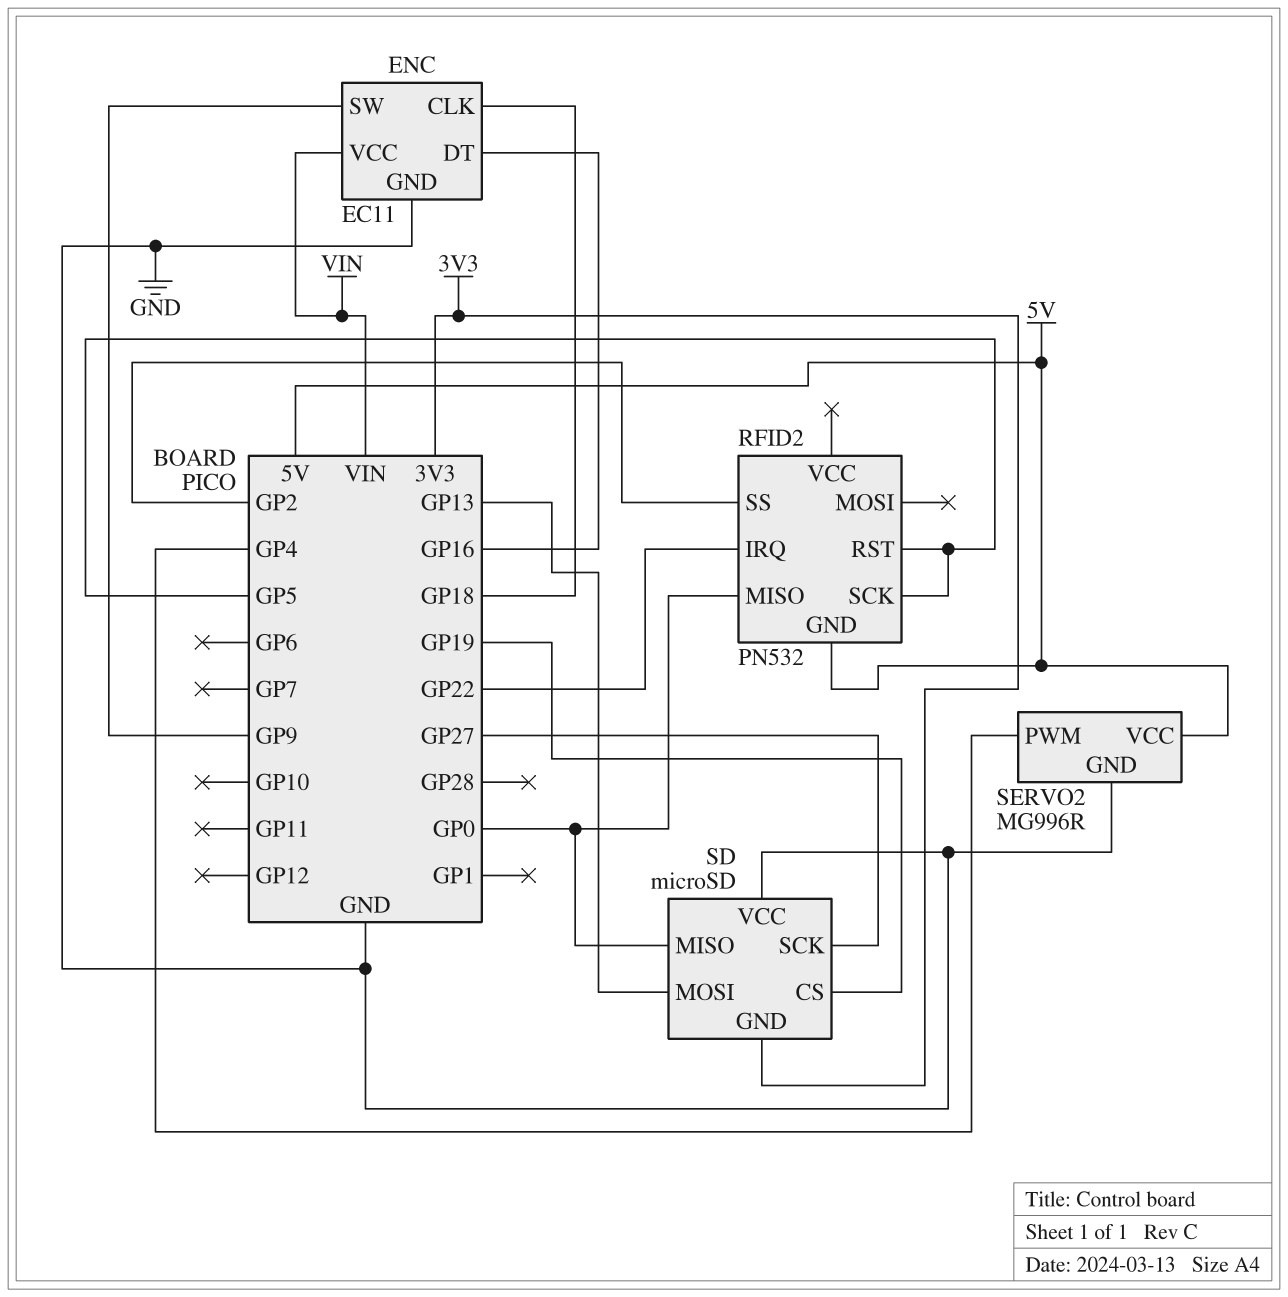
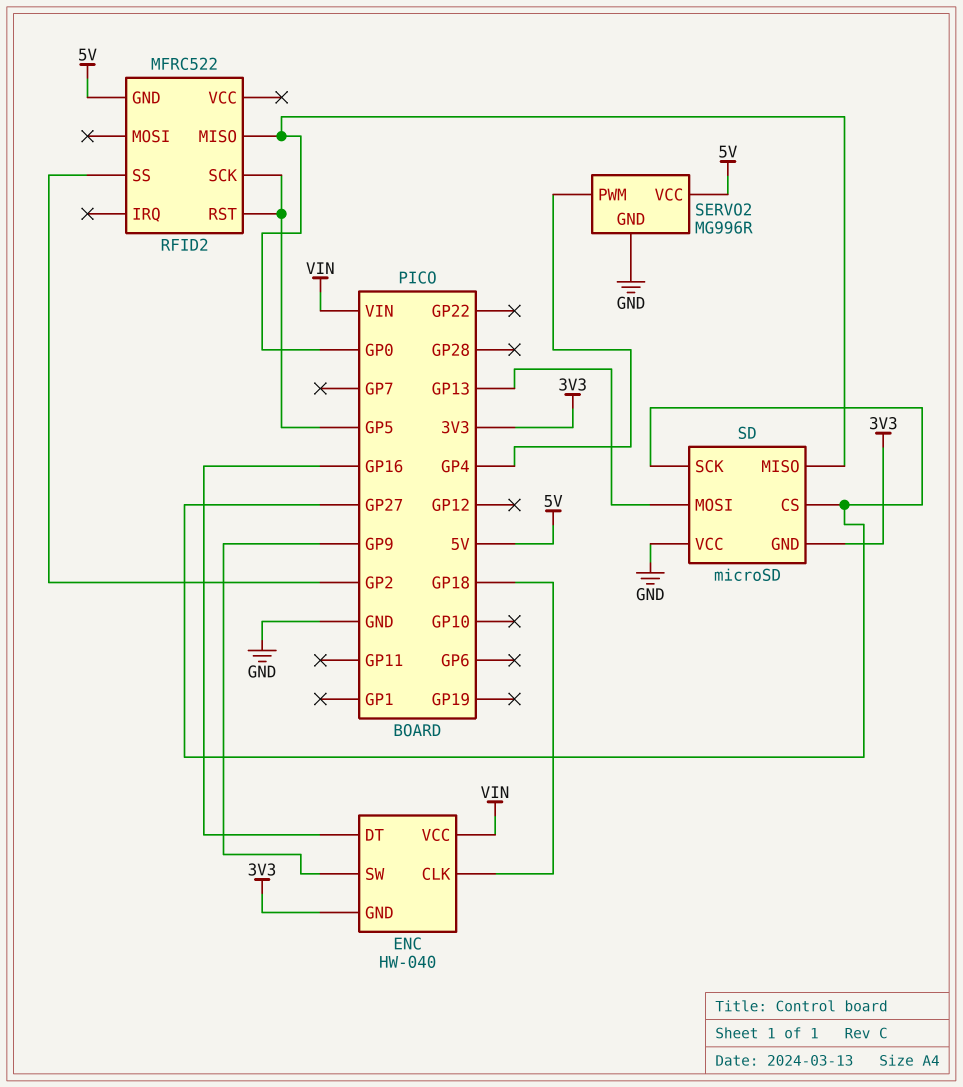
ENC: EC11 -> HW-040
ENC pin GND: GND -> 3V3
RFID2: PN532 -> MFRC522
RFID2 pin IRQ: GP22 -> none
SD pin CS: GP19 -> GP27

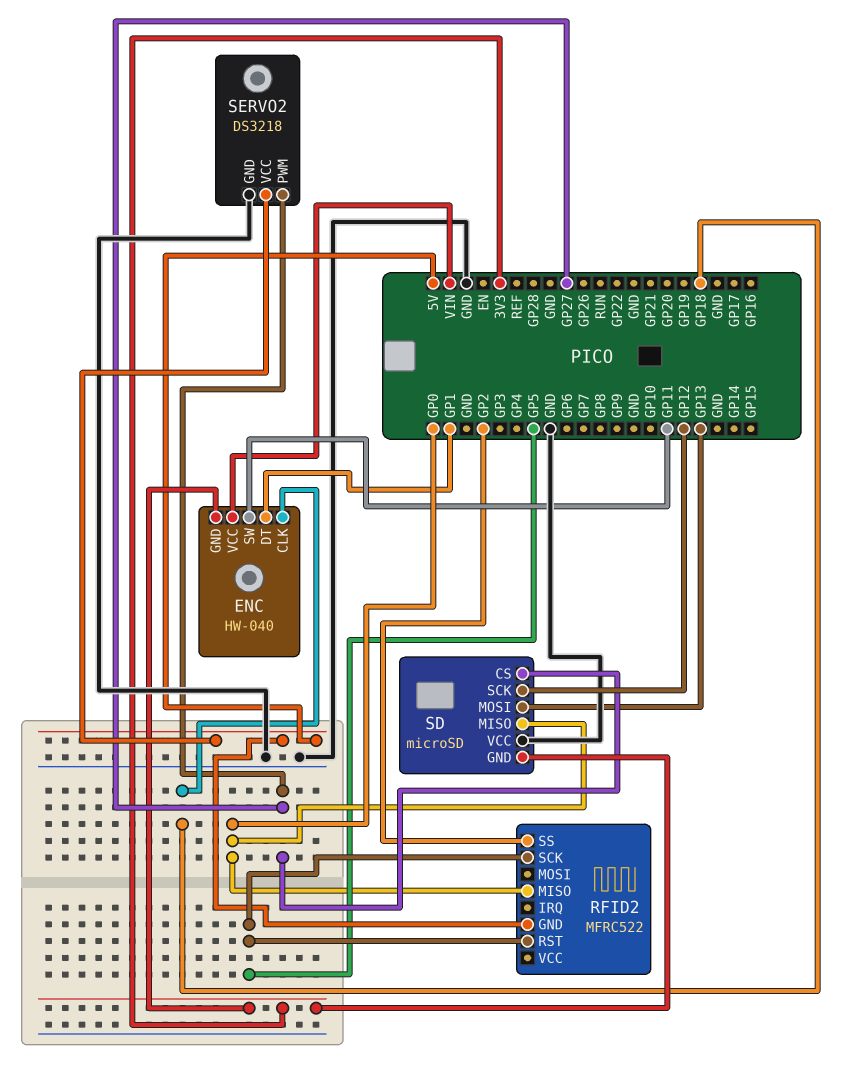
ENC pin DT: GP16 -> GP1
ENC pin SW: GP9 -> GP11
SD pin SCK: GP27 -> GP12
SERVO2: MG996R -> DS3218
SERVO2 pin PWM: GP4 -> GP27

